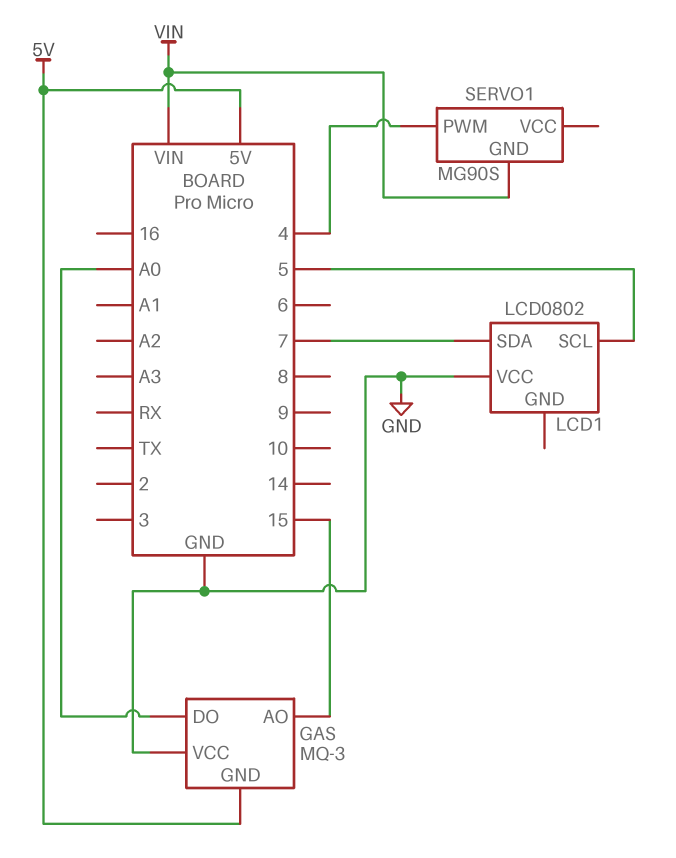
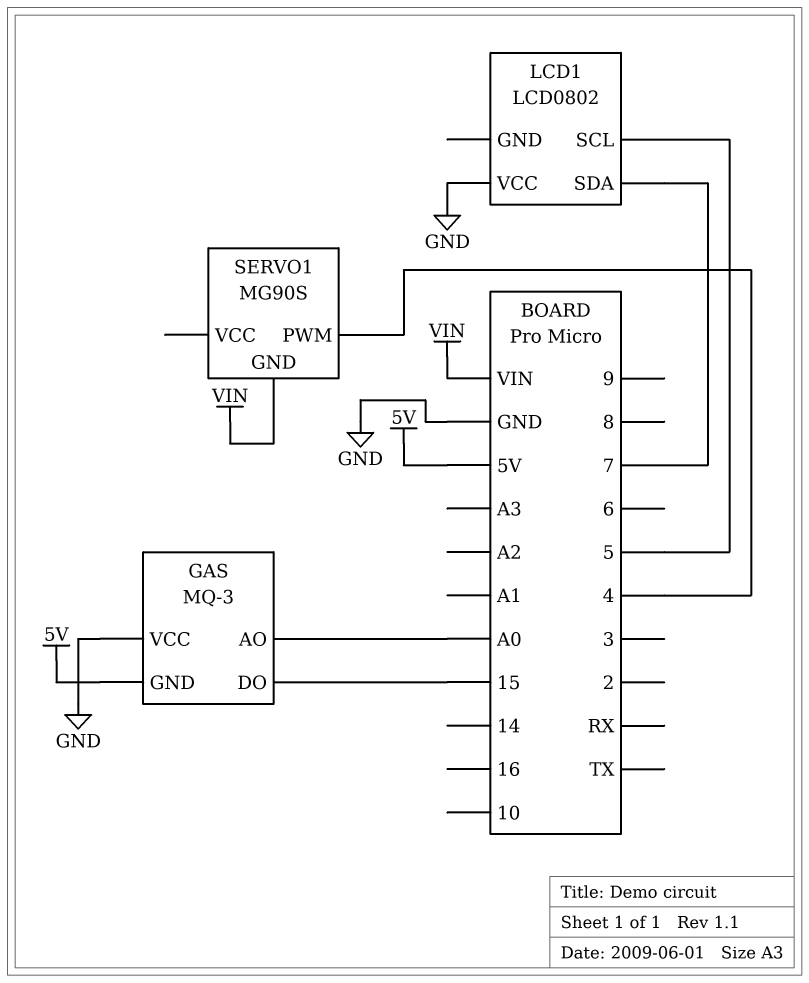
GAS pin AO: 15 -> A0
GAS pin DO: A0 -> 15

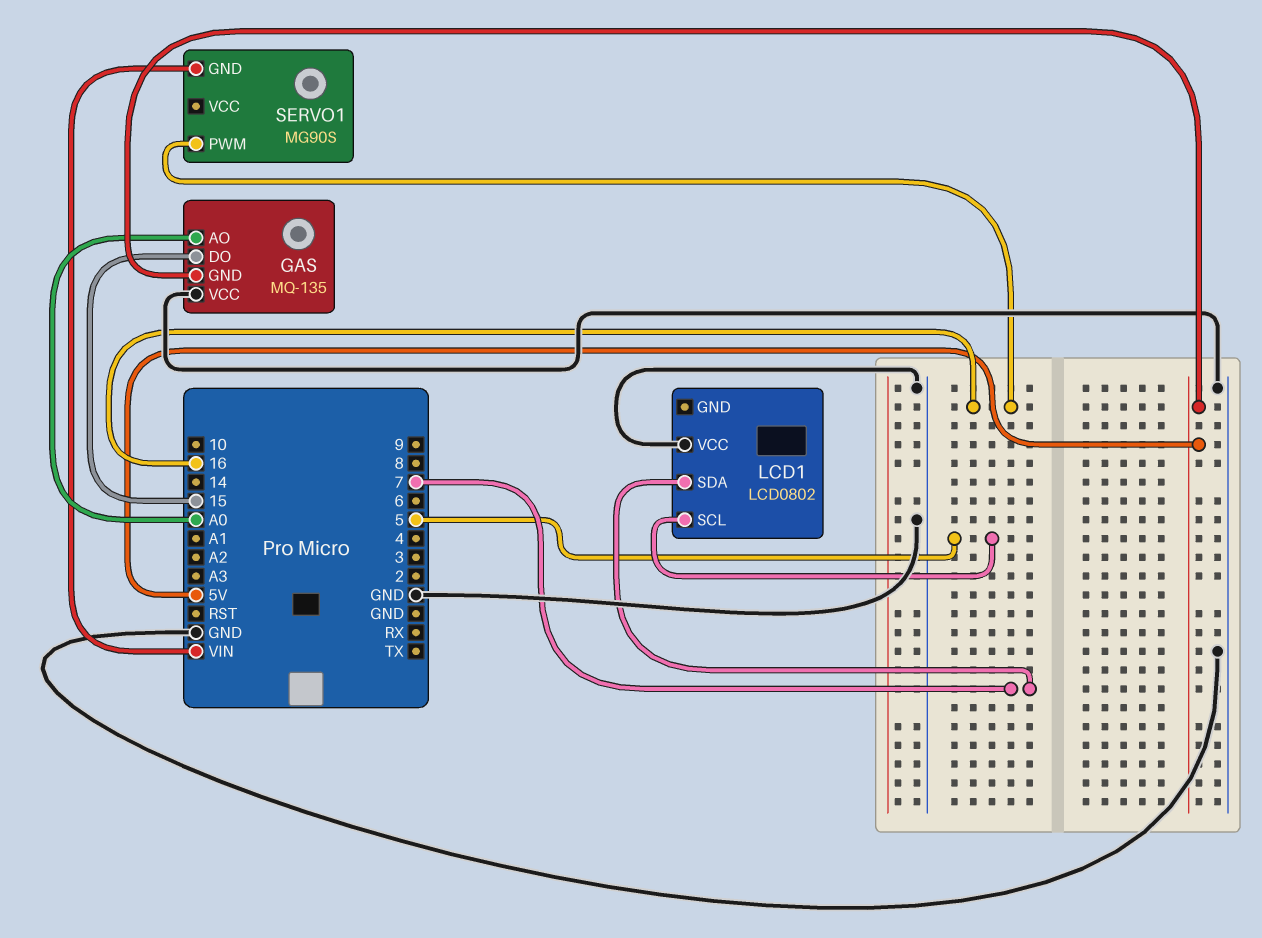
GAS: MQ-3 -> MQ-135
SERVO1 pin PWM: 4 -> 16

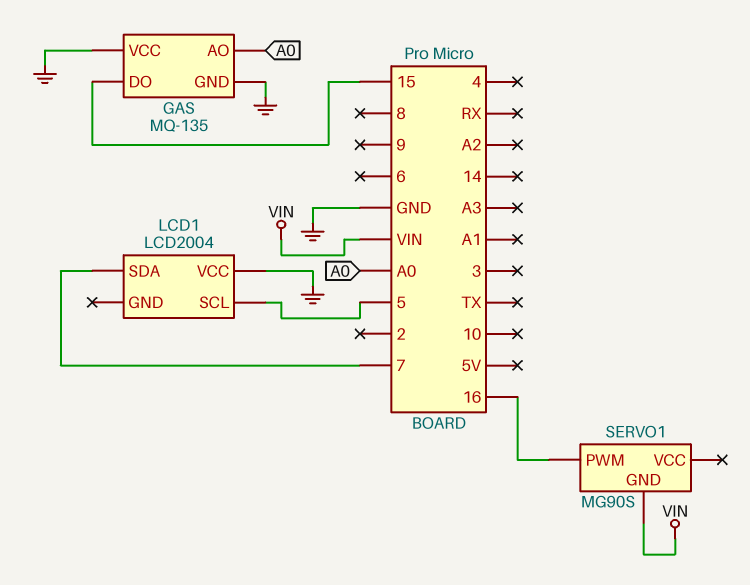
GAS pin GND: 5V -> GND
LCD1: LCD0802 -> LCD2004

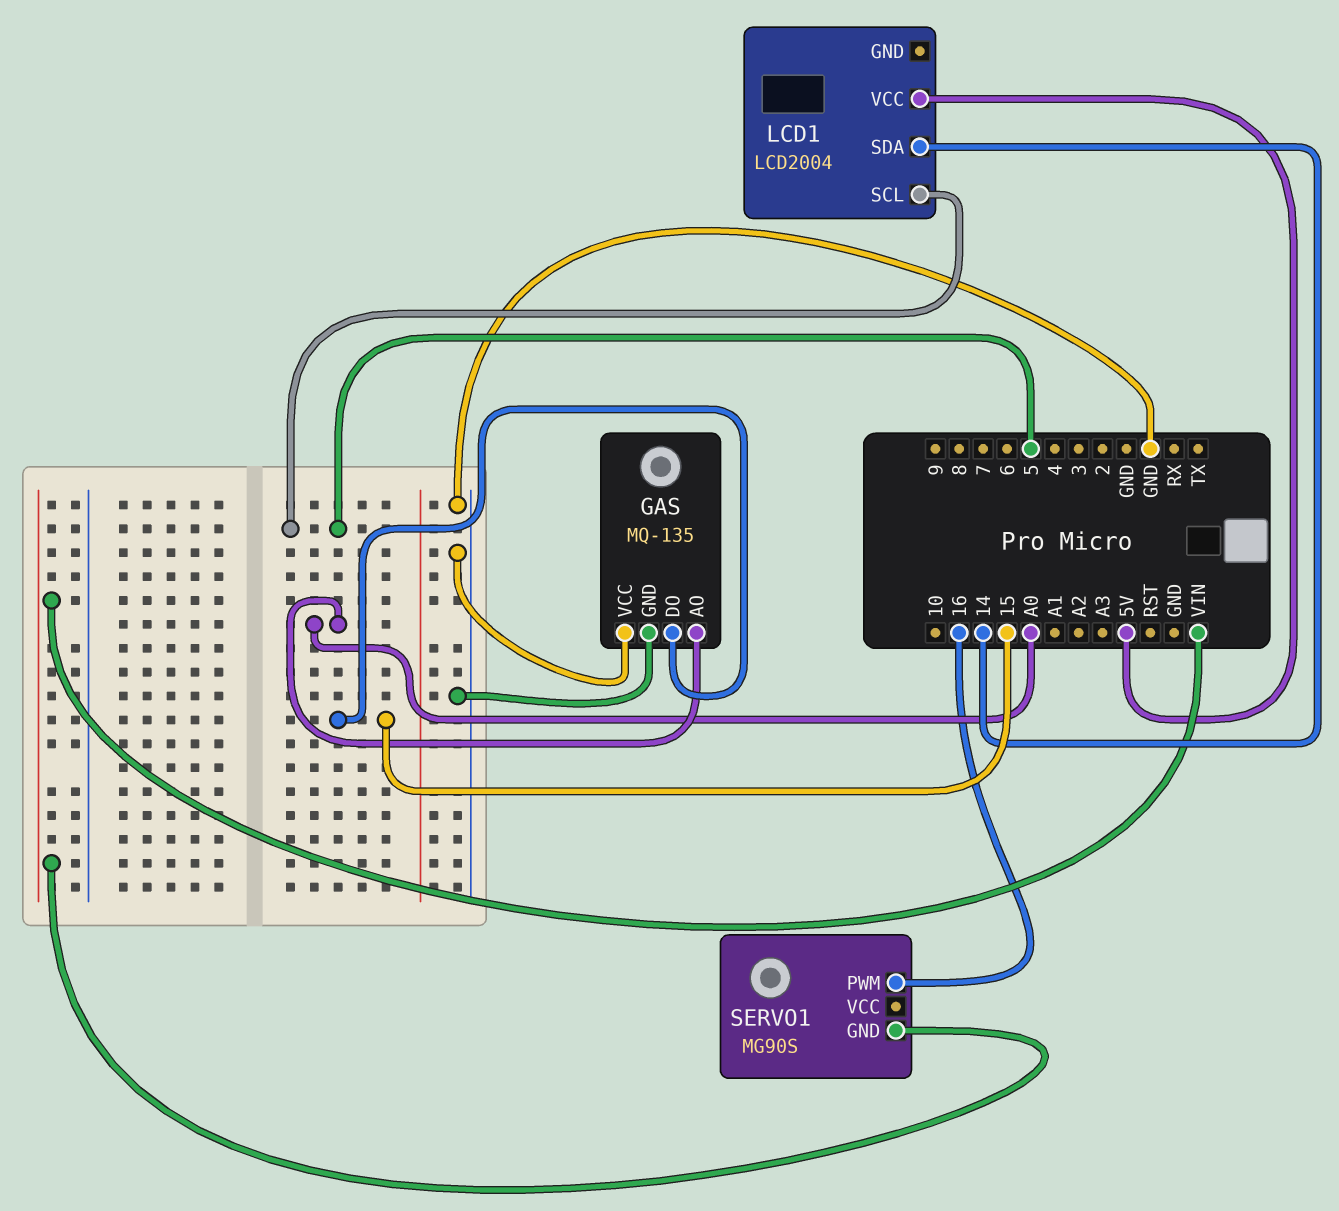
LCD1 pin SDA: 7 -> 14
LCD1 pin VCC: GND -> 5V

